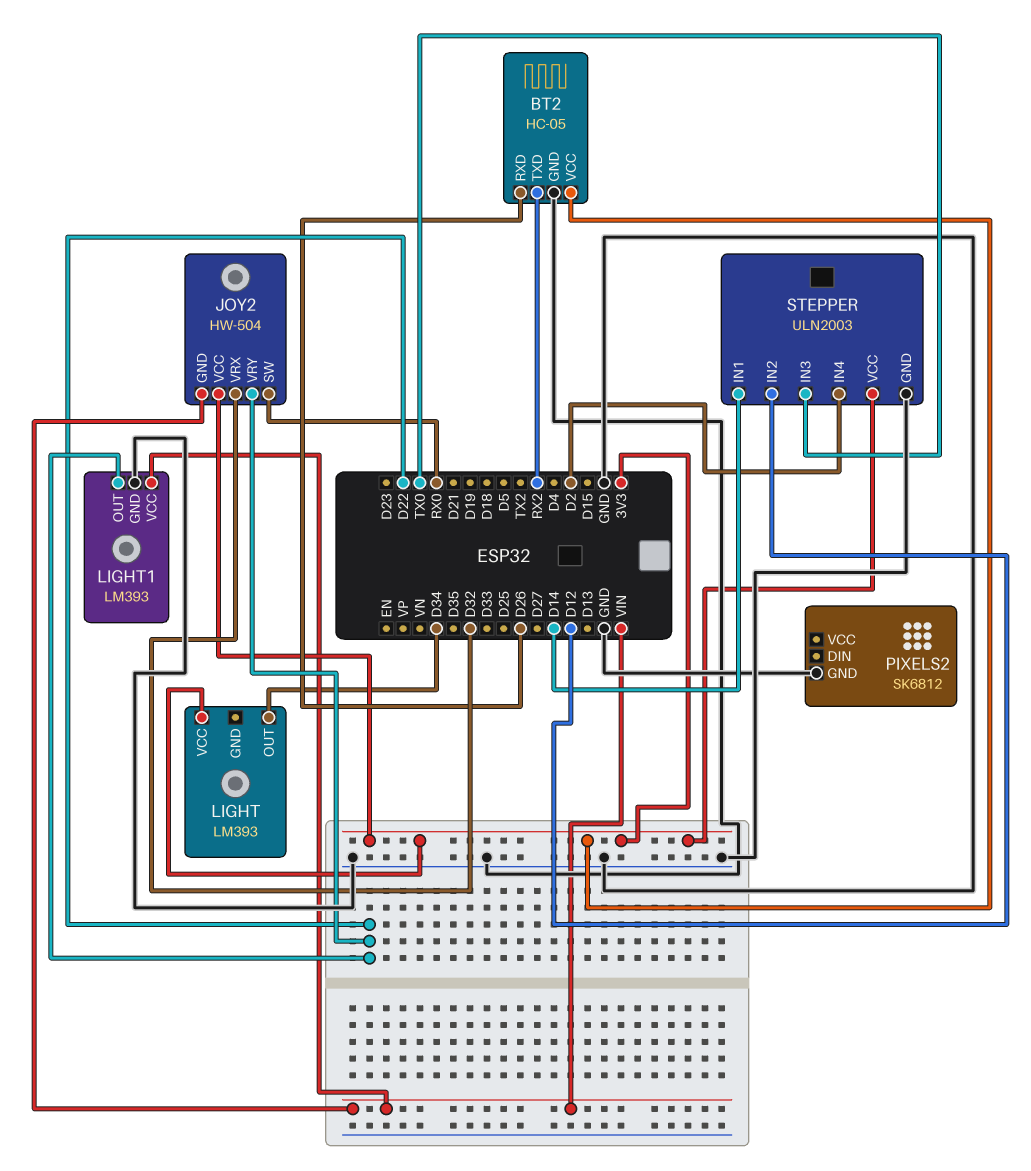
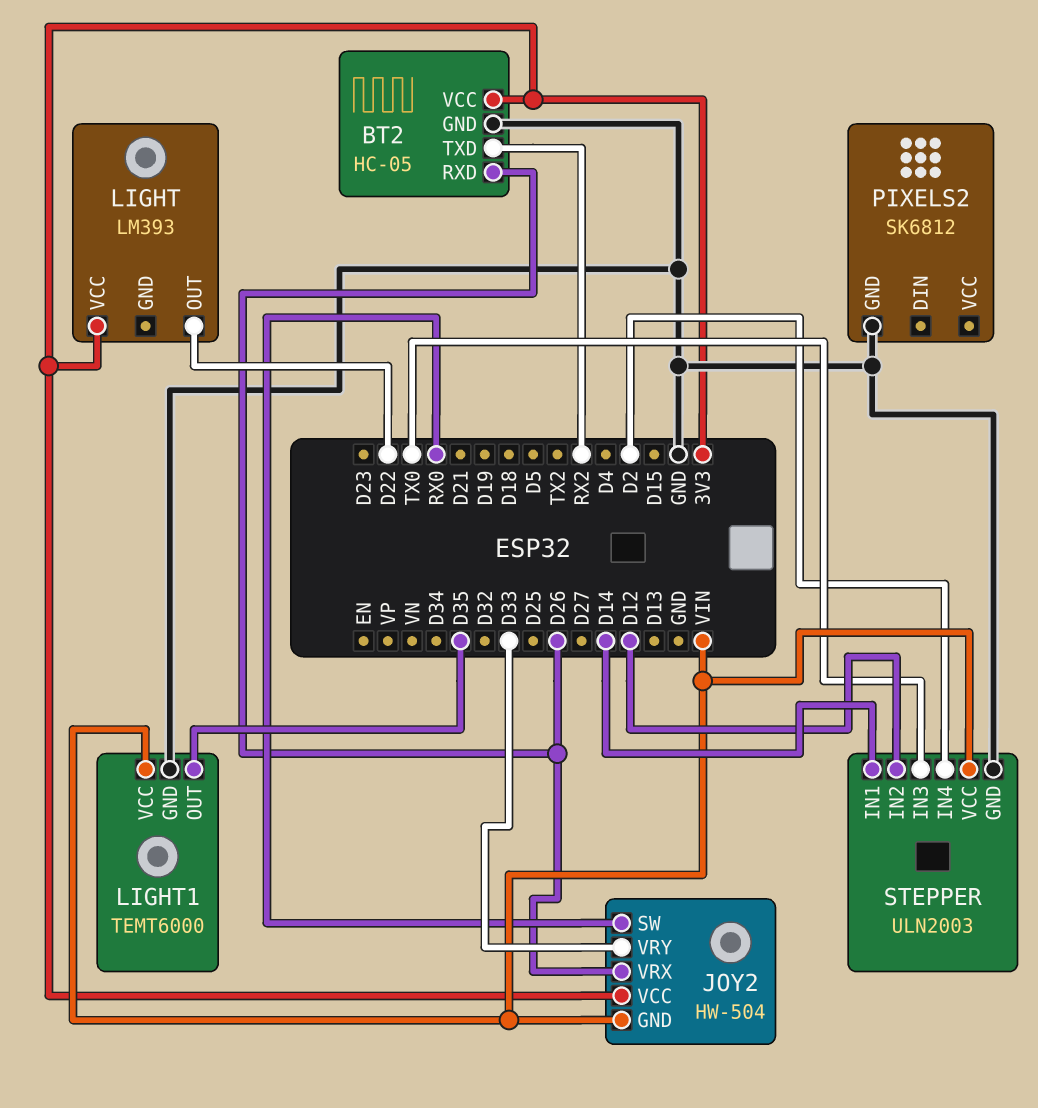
JOY2 pin VRX: D32 -> D26
JOY2 pin VRY: D22 -> D33
LIGHT pin OUT: D34 -> D22
LIGHT1: LM393 -> TEMT6000
LIGHT1 pin OUT: D22 -> D35
STEPPER pin VCC: 3V3 -> VIN

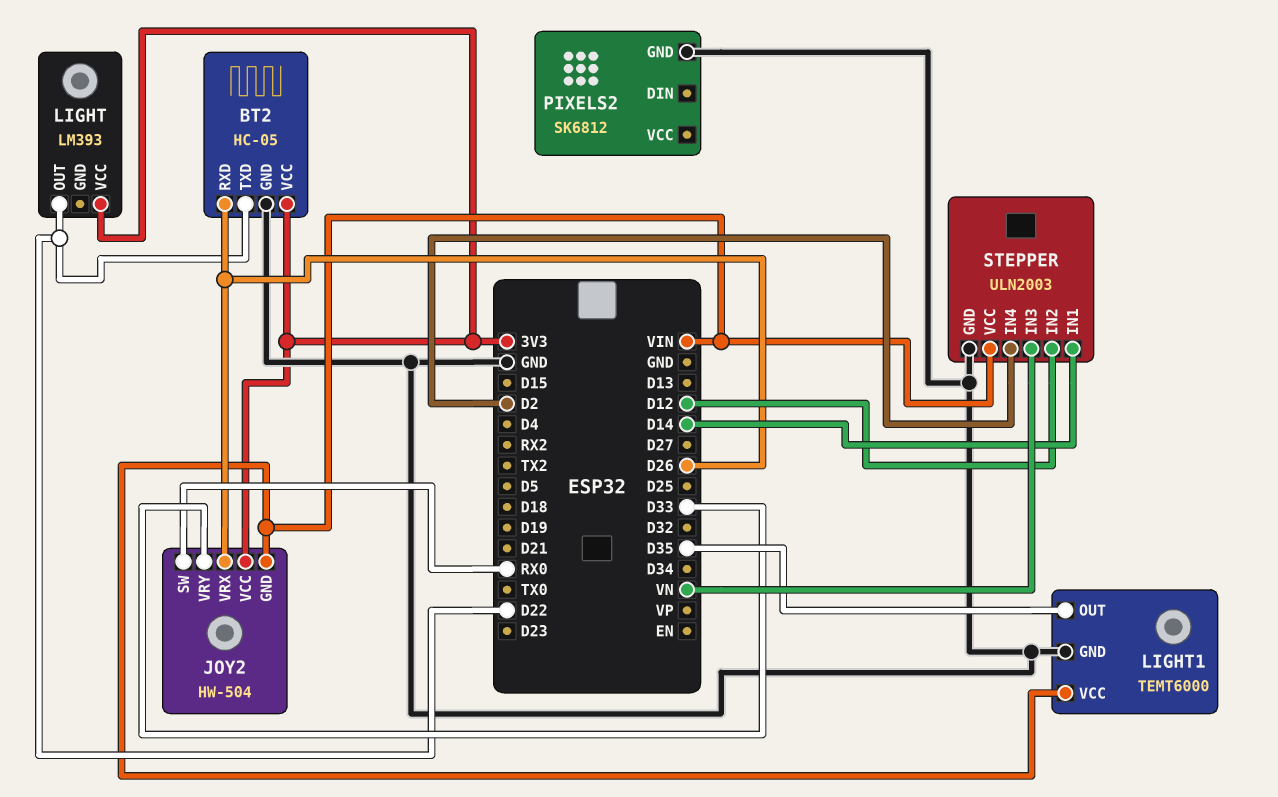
BT2 pin TXD: RX2 -> D22
STEPPER pin IN3: TX0 -> VN

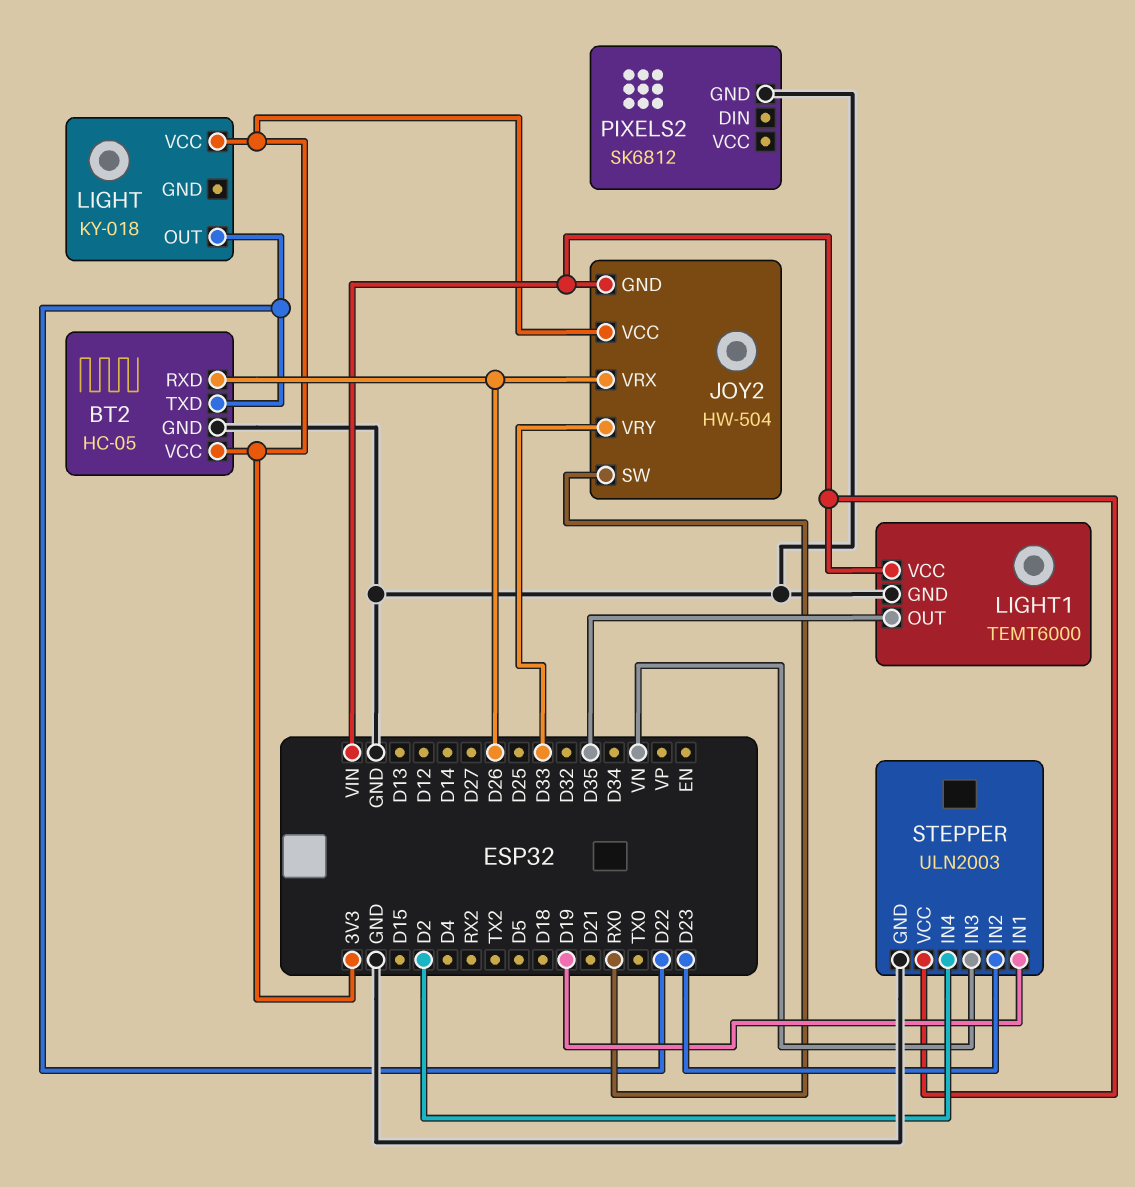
LIGHT: LM393 -> KY-018
STEPPER pin IN1: D14 -> D19
STEPPER pin IN2: D12 -> D23

